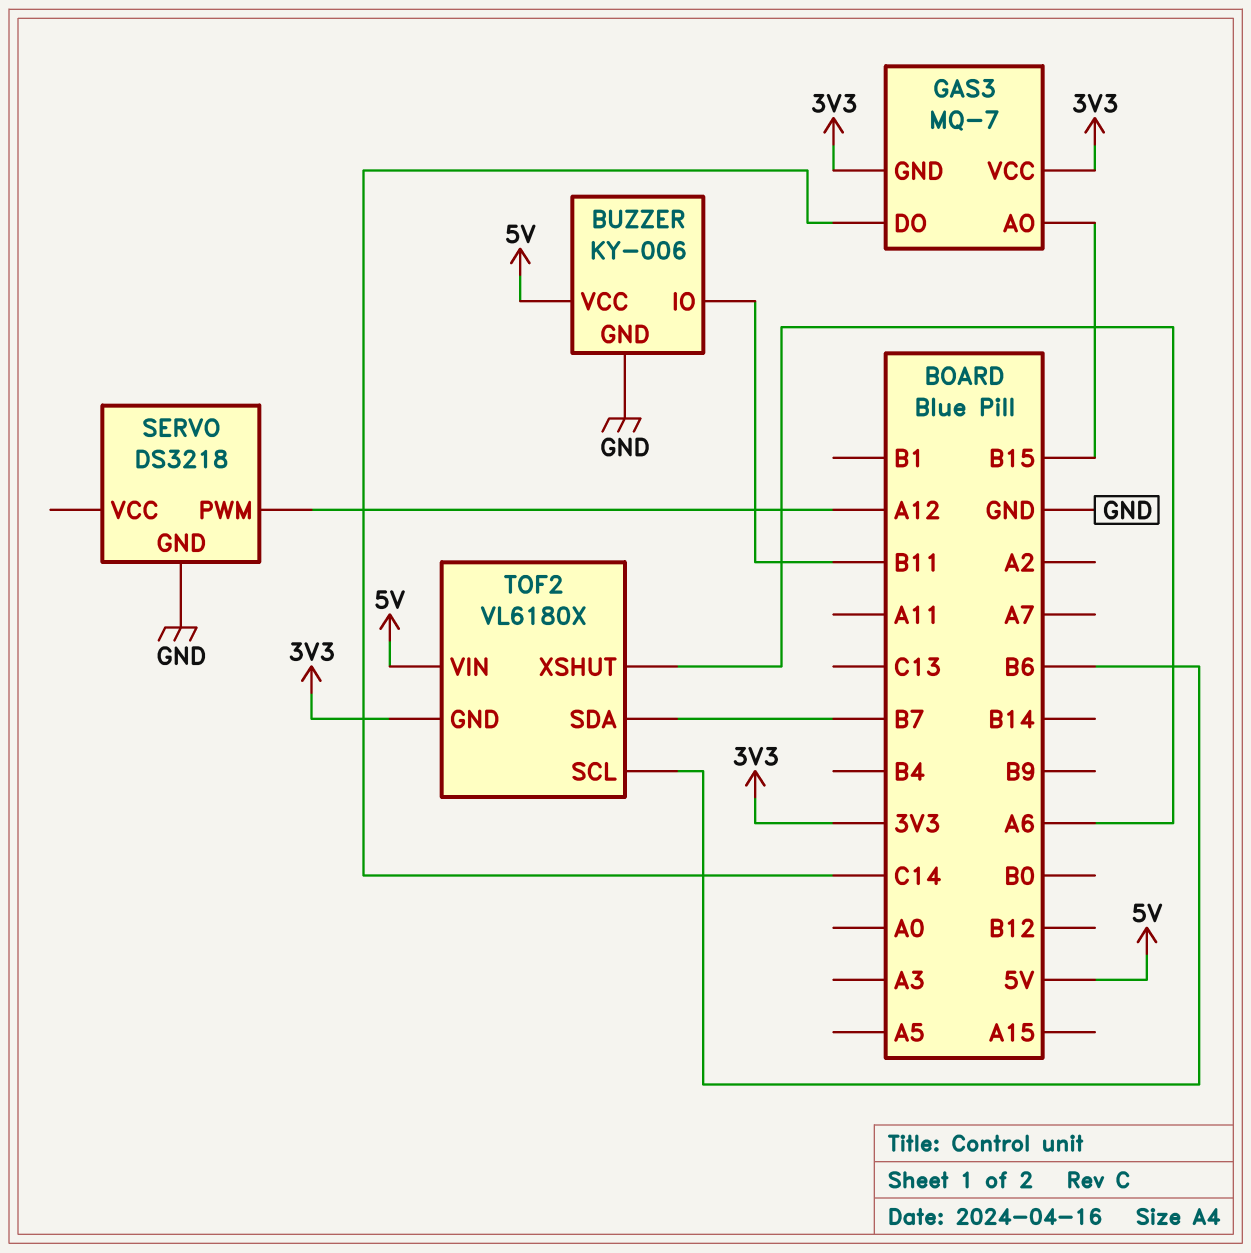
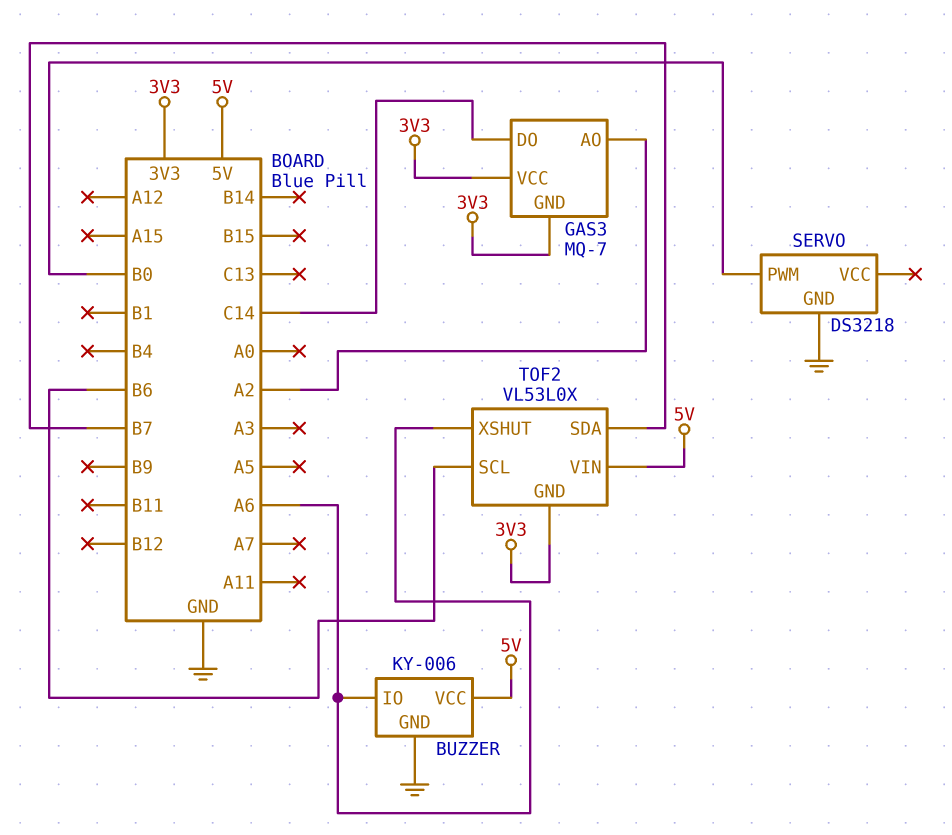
BUZZER pin IO: B11 -> A6
GAS3 pin AO: B15 -> A2
SERVO pin PWM: A12 -> B0
TOF2: VL6180X -> VL53L0X

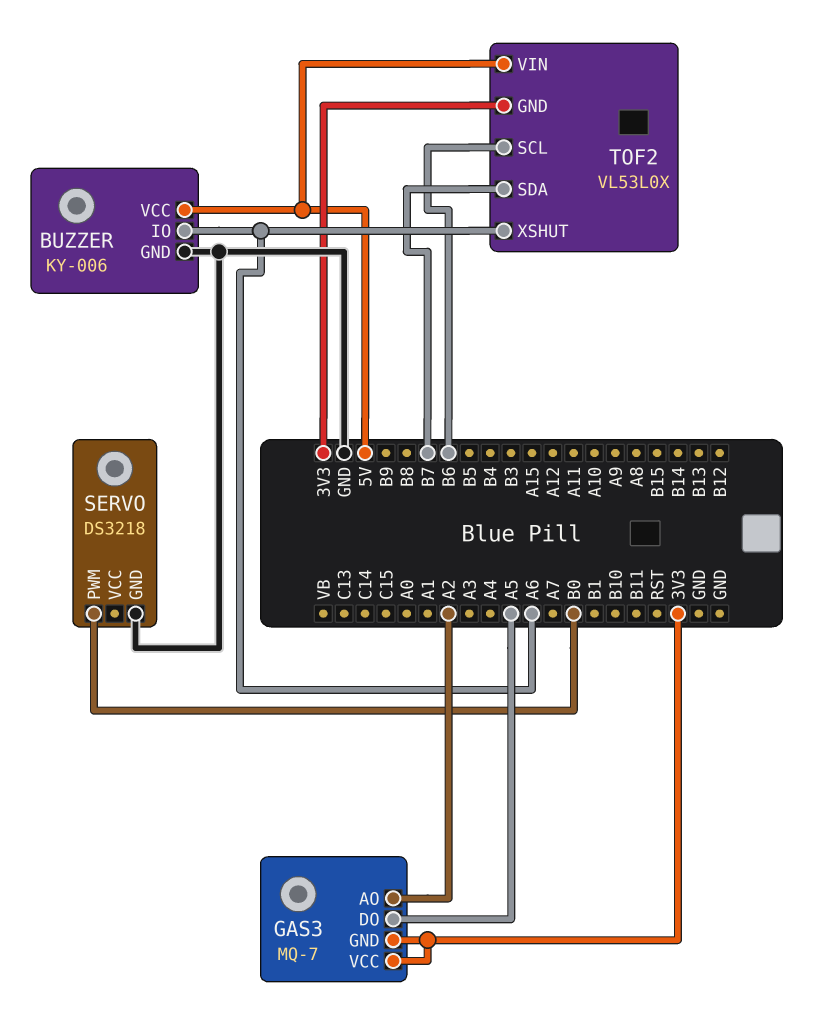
GAS3 pin DO: C14 -> A5

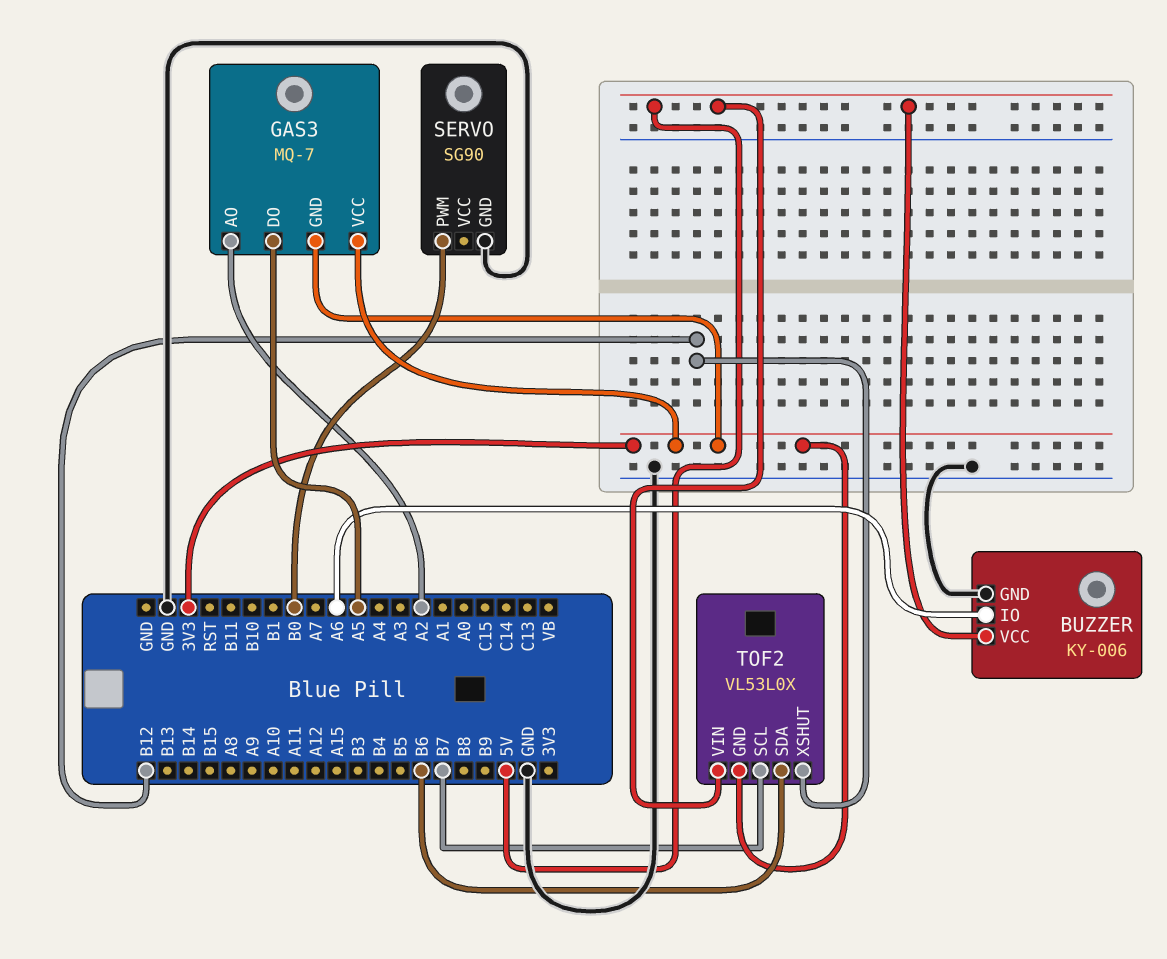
SERVO: DS3218 -> SG90
TOF2 pin SCL: B6 -> B7
TOF2 pin SDA: B7 -> B6
TOF2 pin XSHUT: A6 -> B12

